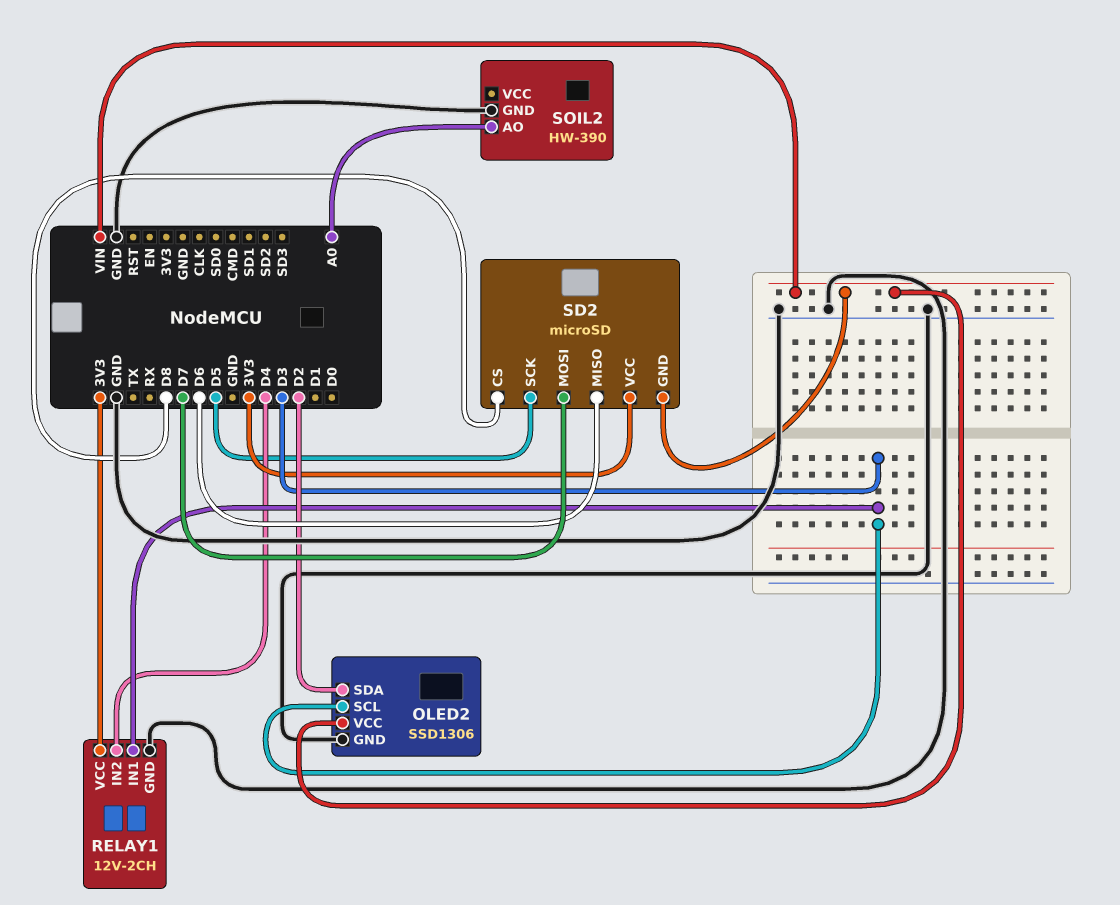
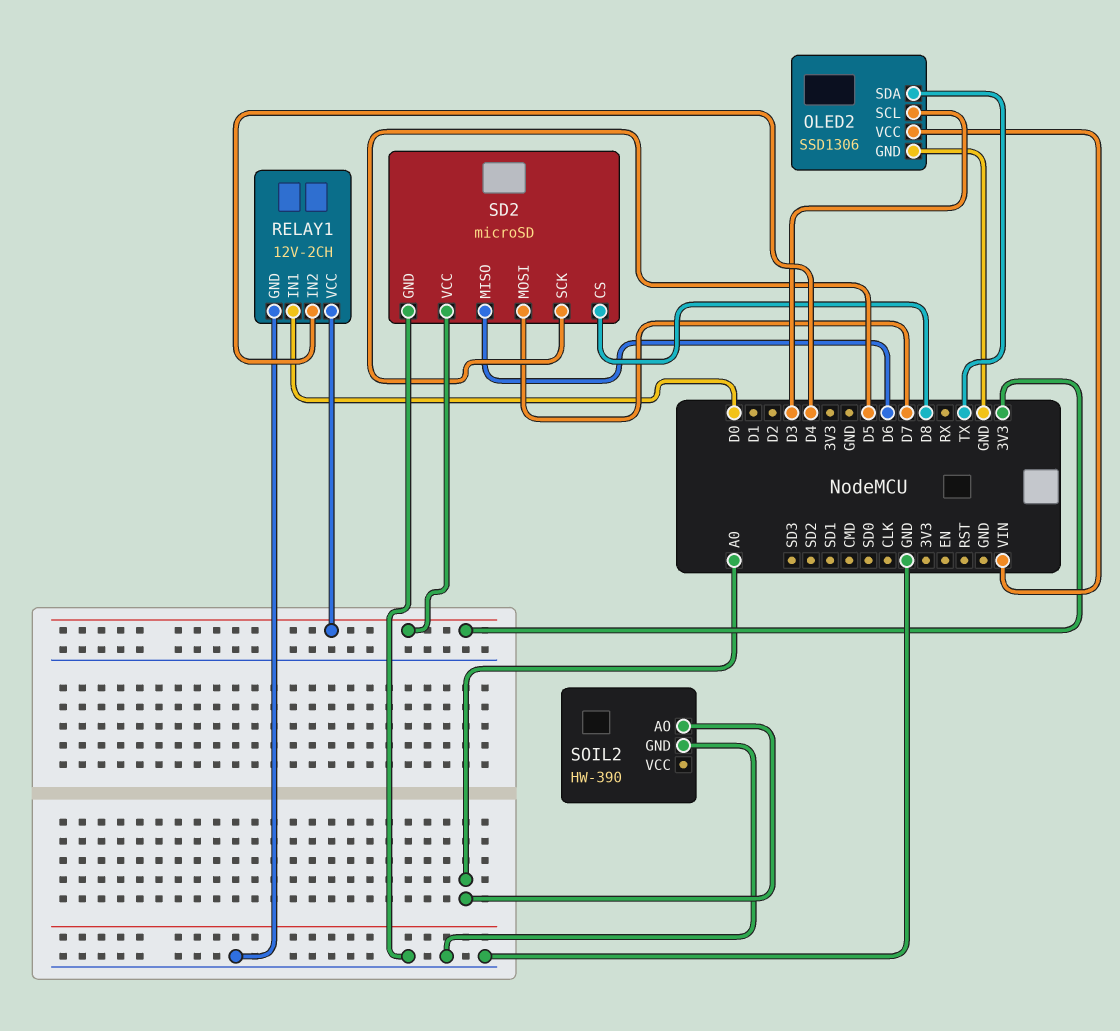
OLED2 pin SDA: D2 -> TX
RELAY1 pin IN1: D3 -> D0
SD2 pin GND: VIN -> GND

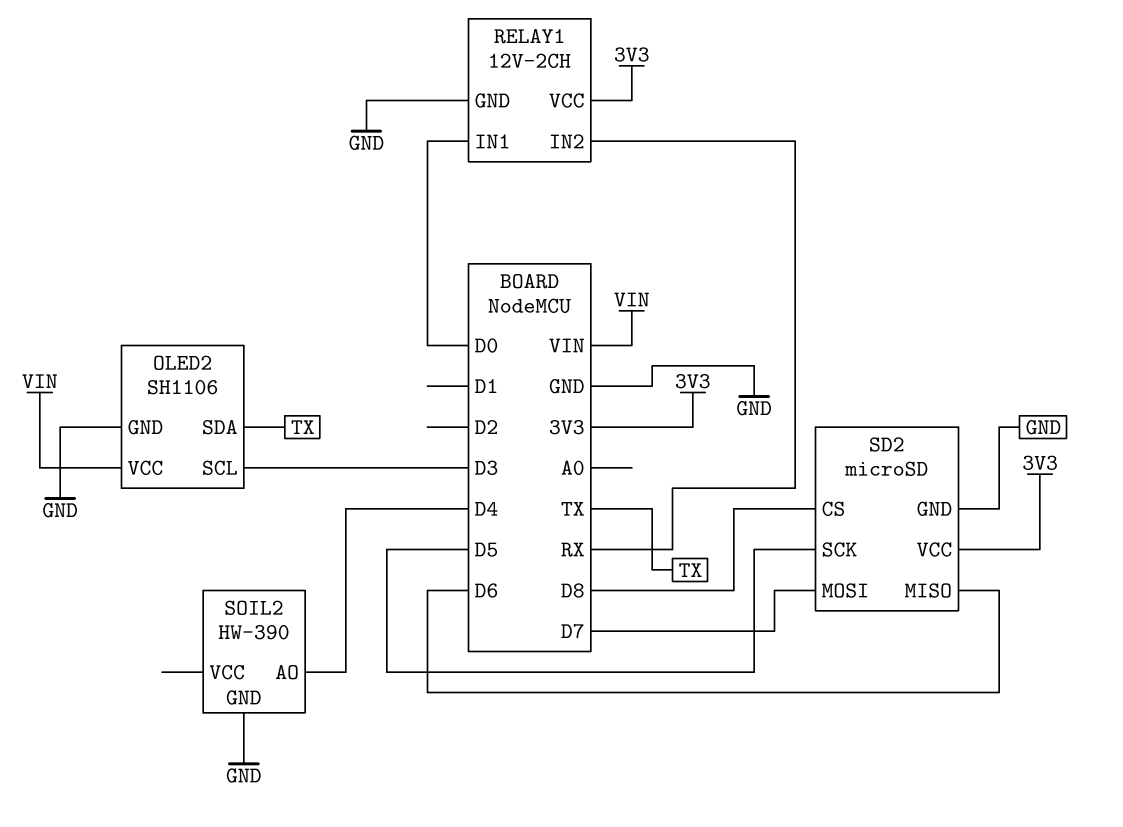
OLED2: SSD1306 -> SH1106
RELAY1 pin IN2: D4 -> RX
SOIL2 pin AO: A0 -> D4

